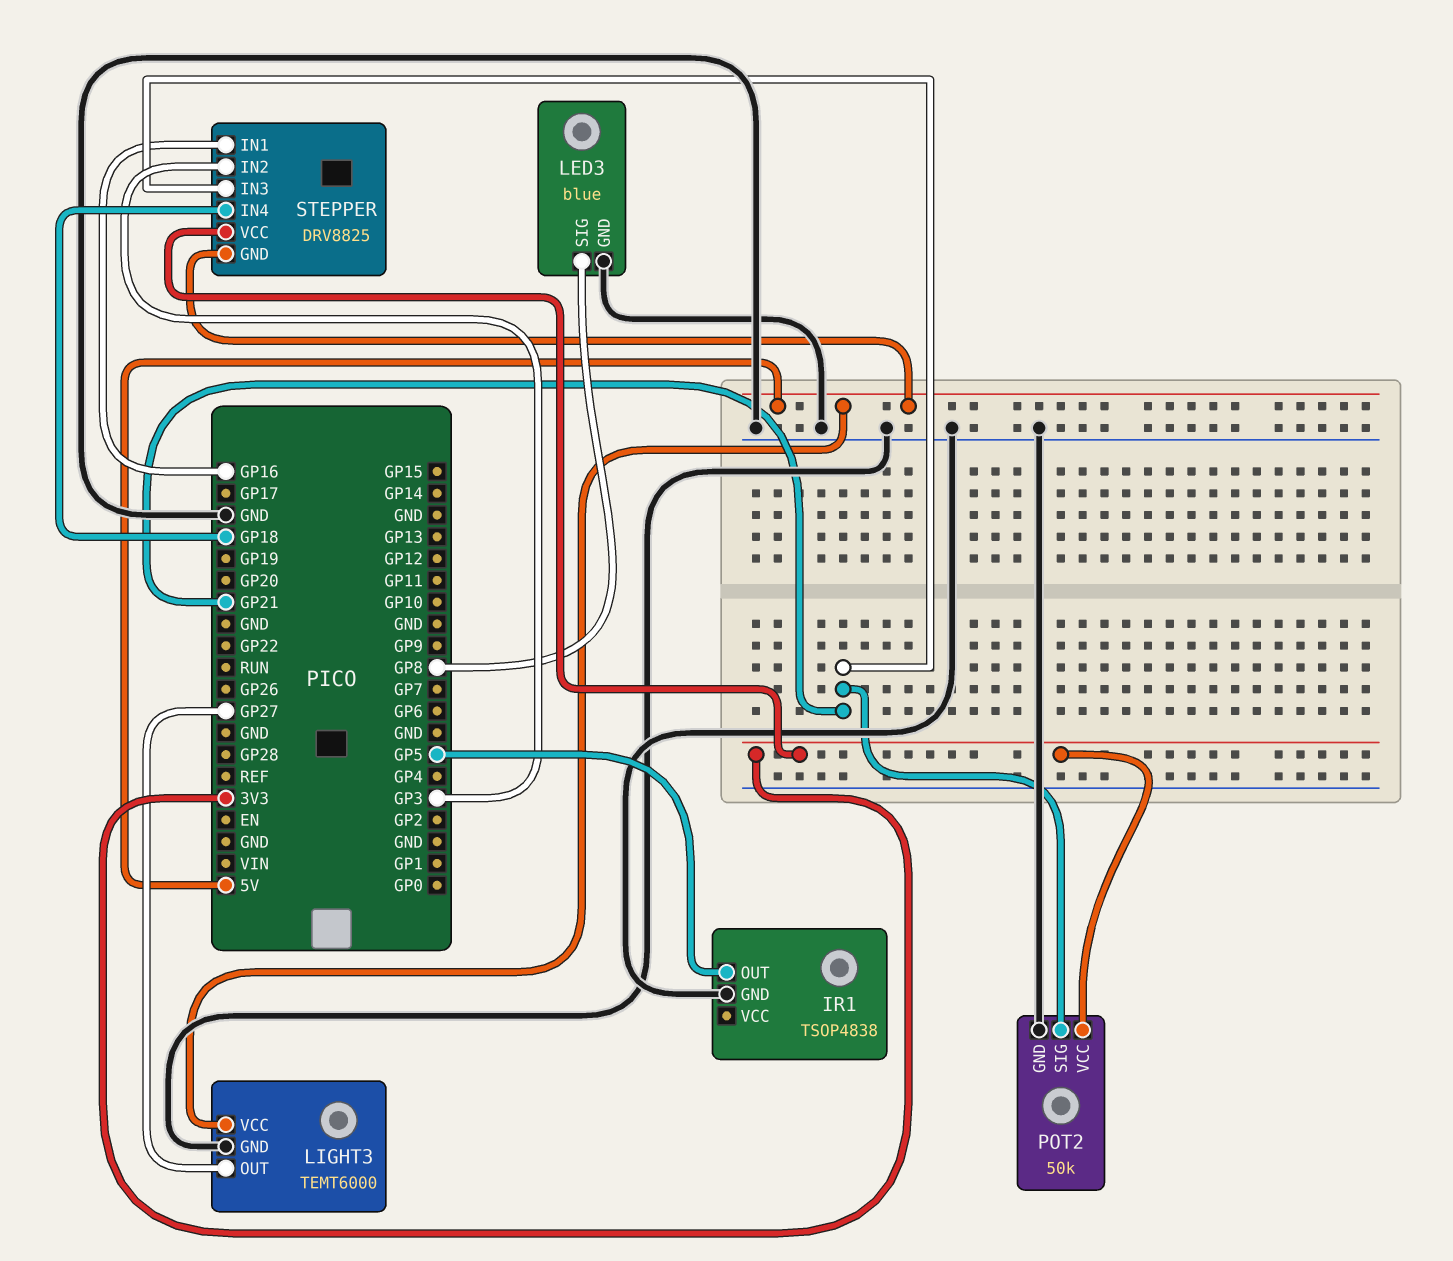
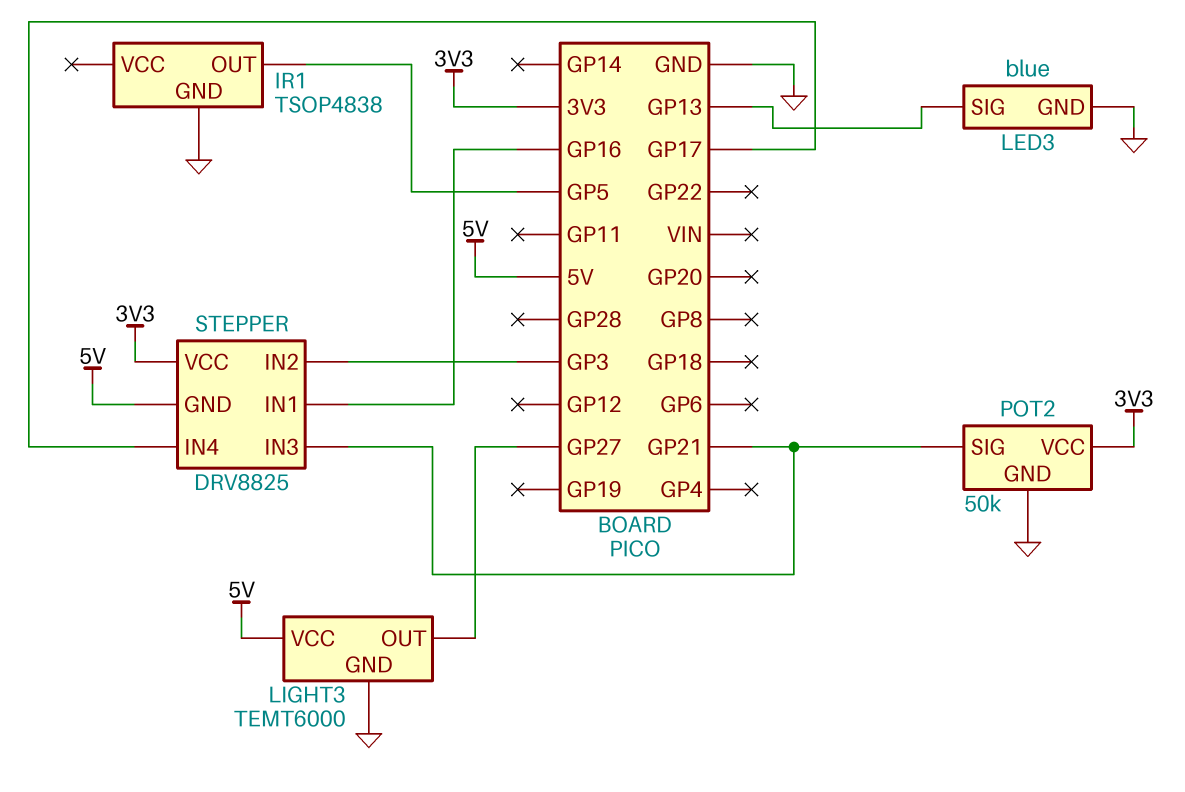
LED3 pin SIG: GP8 -> GP13
STEPPER pin IN4: GP18 -> GP17

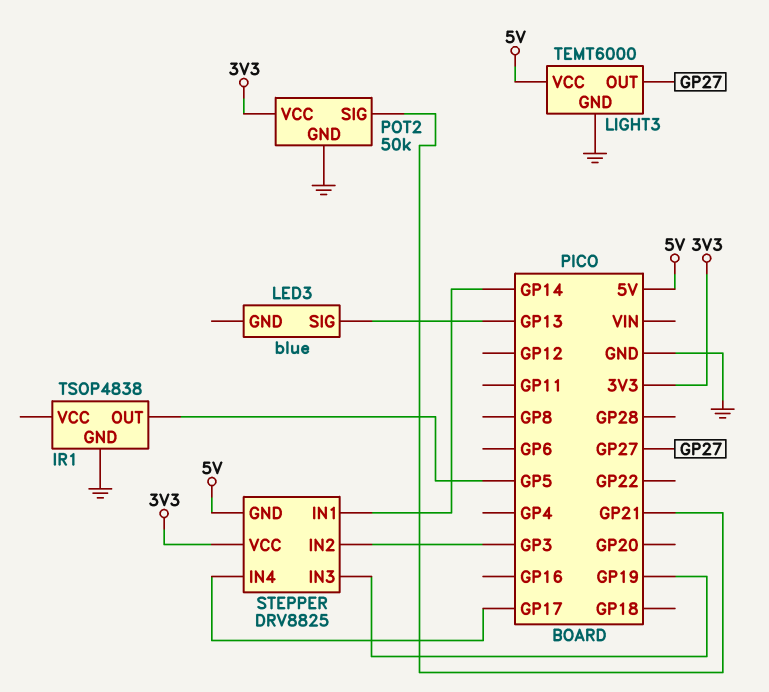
LED3 pin GND: GND -> none
STEPPER pin IN1: GP16 -> GP14
STEPPER pin IN3: GP21 -> GP19

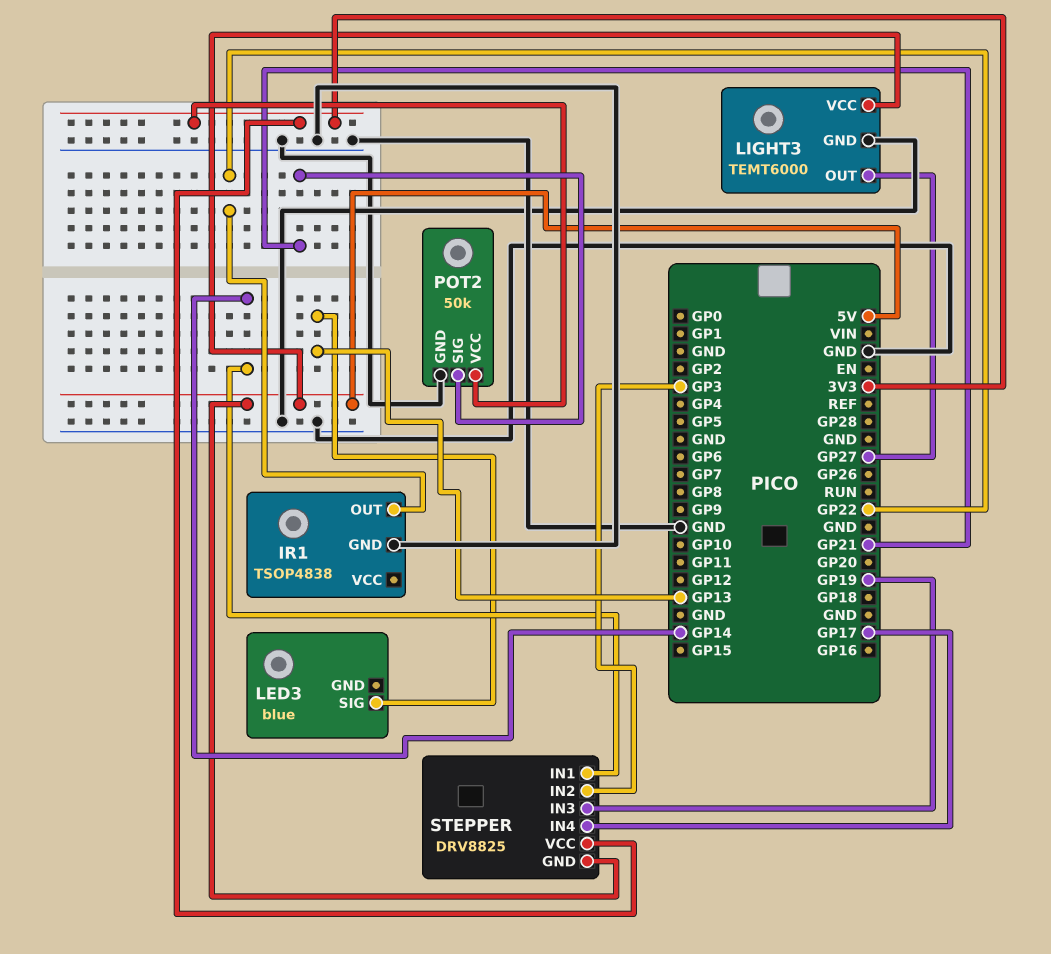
IR1 pin OUT: GP5 -> GP22

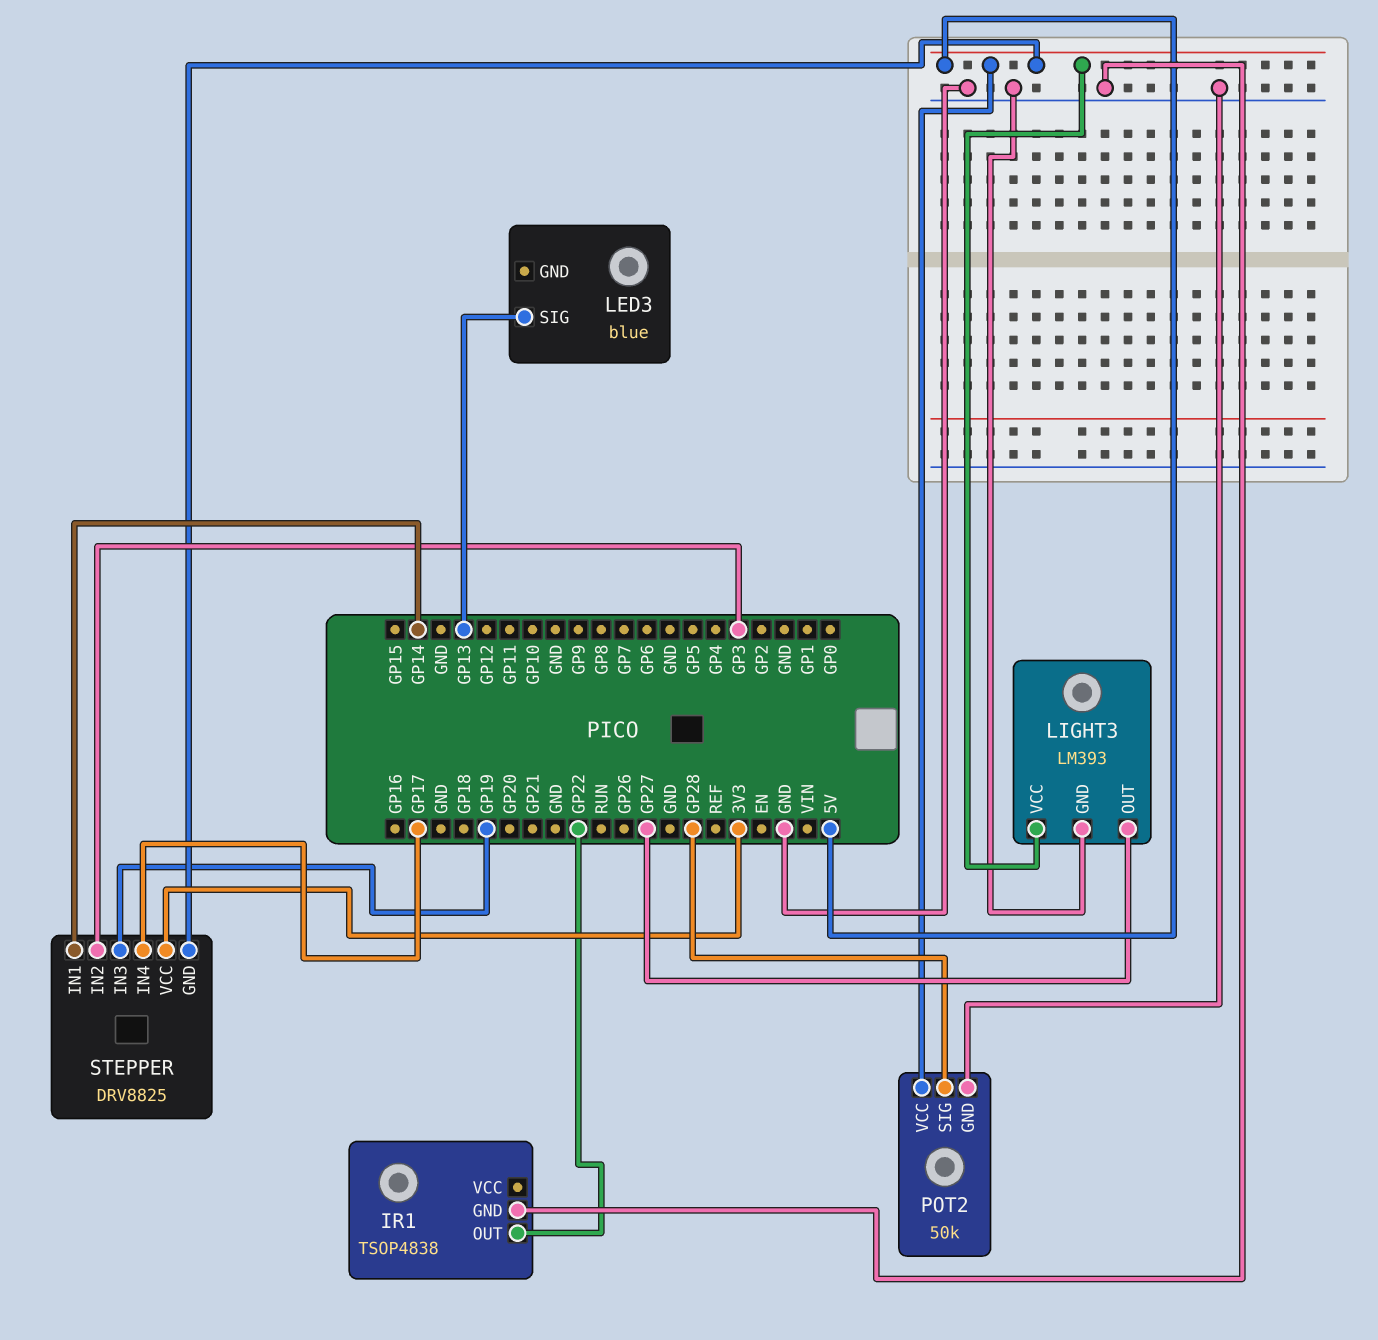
LIGHT3: TEMT6000 -> LM393
POT2 pin SIG: GP21 -> GP28
POT2 pin VCC: 3V3 -> 5V

